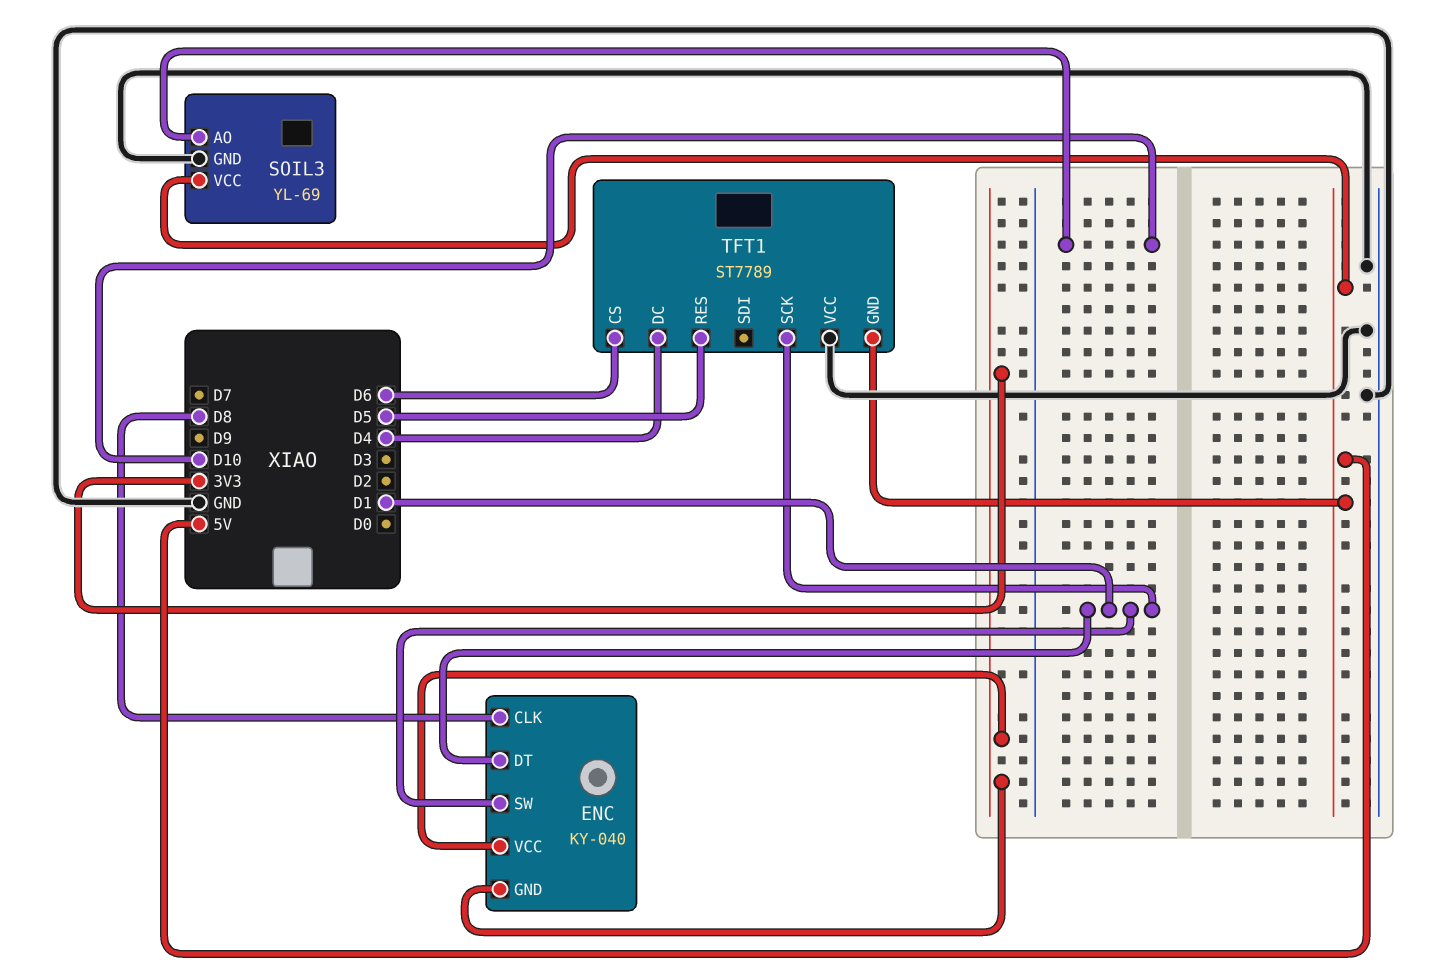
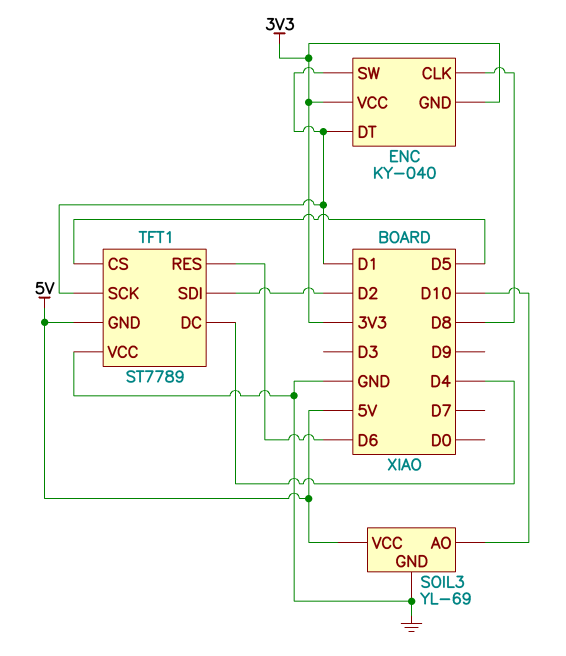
TFT1 pin CS: D6 -> D5
TFT1 pin RES: D5 -> D6
TFT1 pin SDI: none -> D2

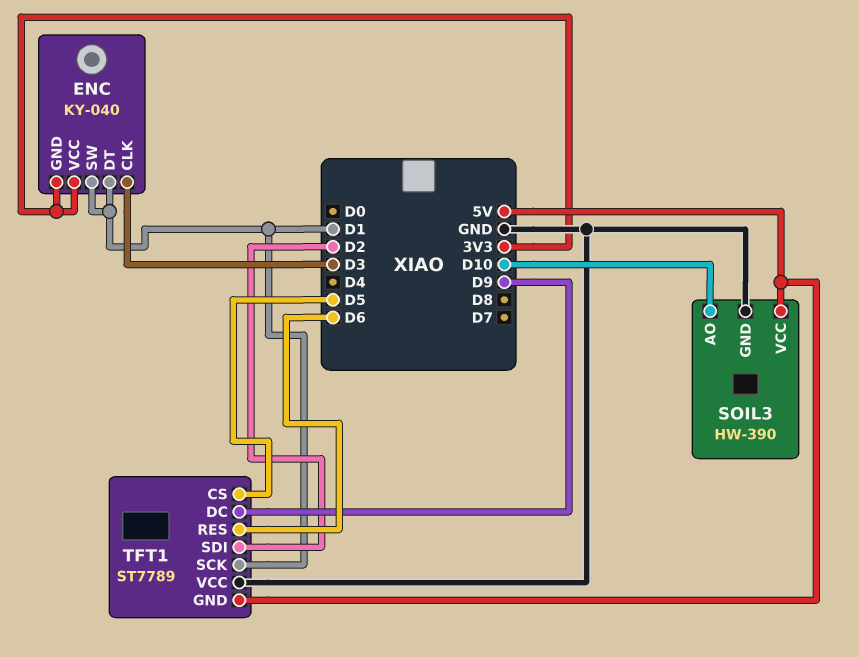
ENC pin CLK: D8 -> D3
SOIL3: YL-69 -> HW-390
TFT1 pin DC: D4 -> D9

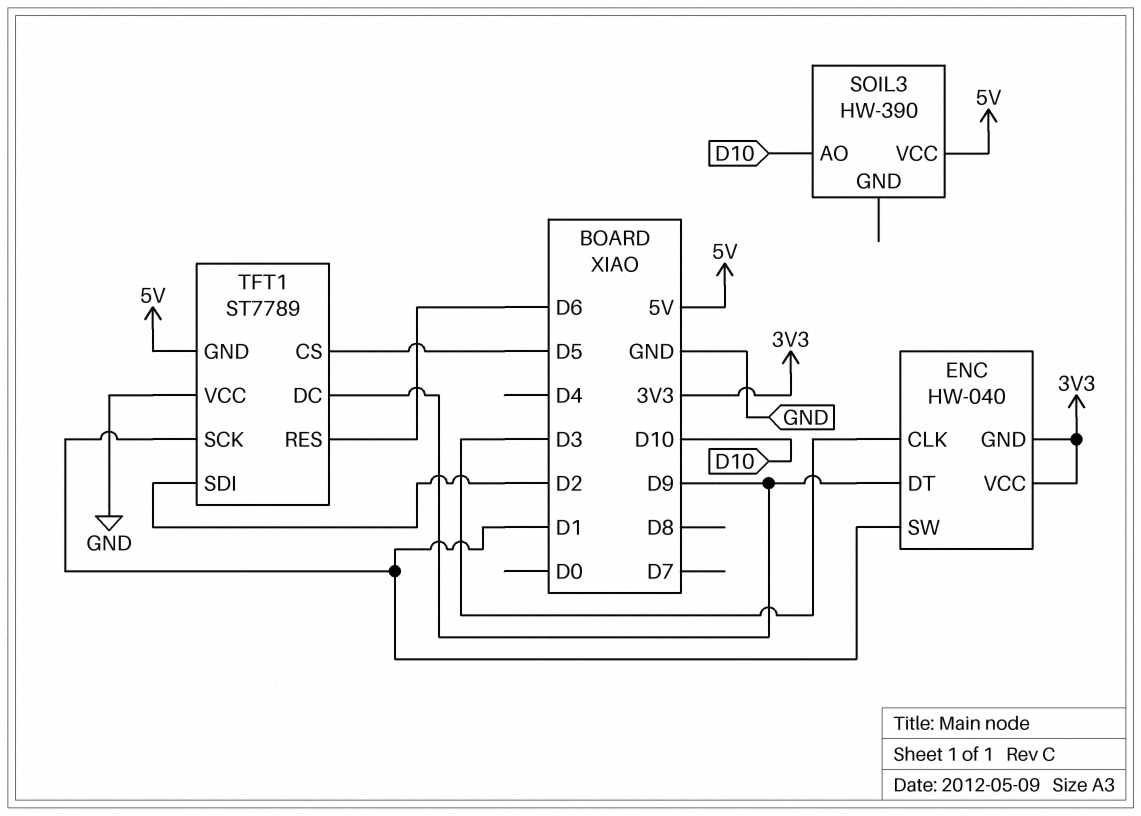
ENC: KY-040 -> HW-040
ENC pin DT: D1 -> D9
SOIL3 pin GND: GND -> none

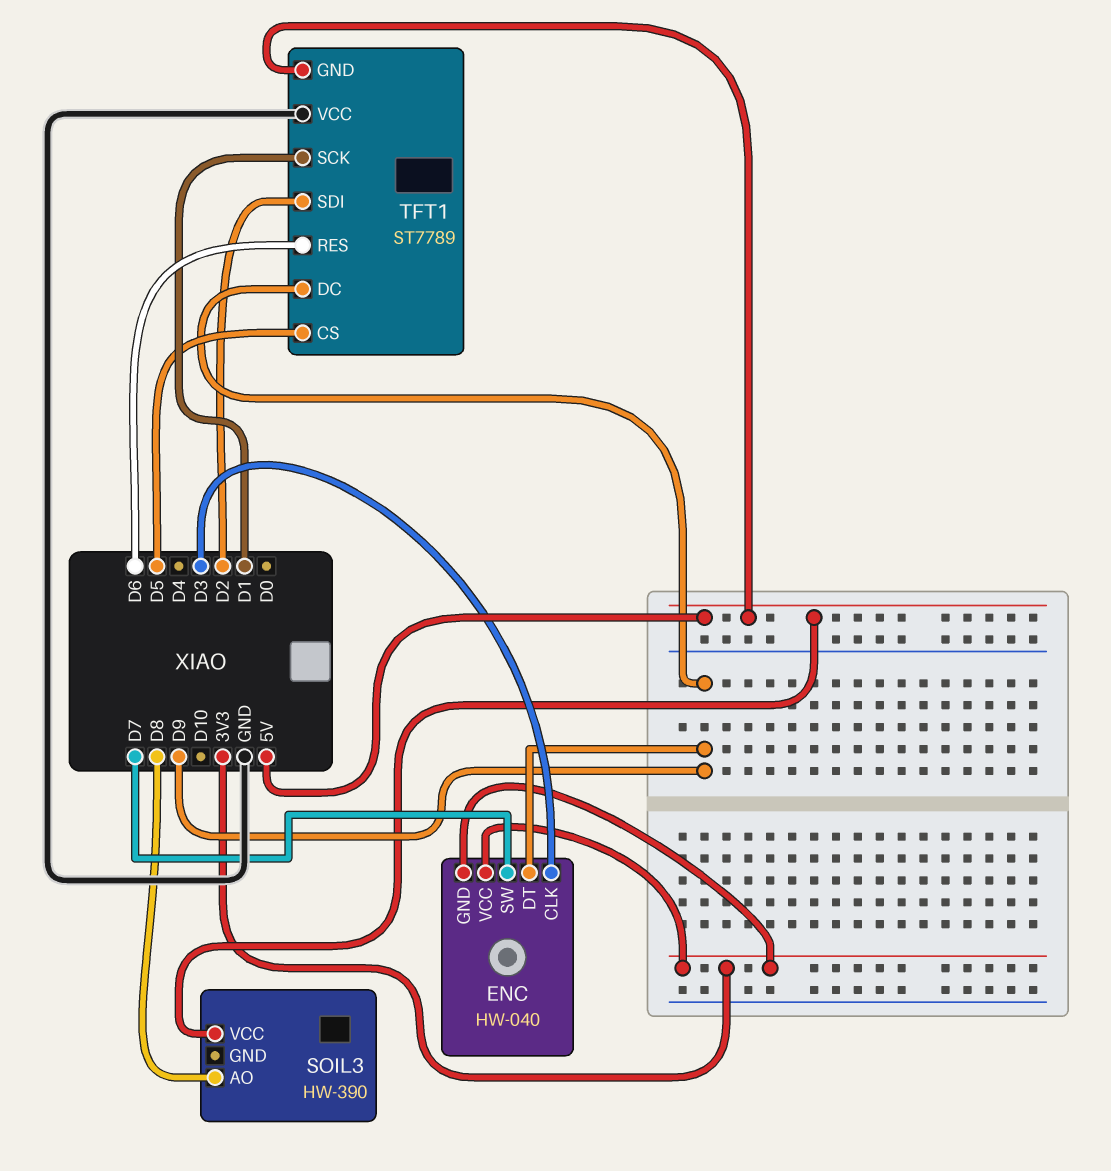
ENC pin SW: D1 -> D7
SOIL3 pin AO: D10 -> D8

